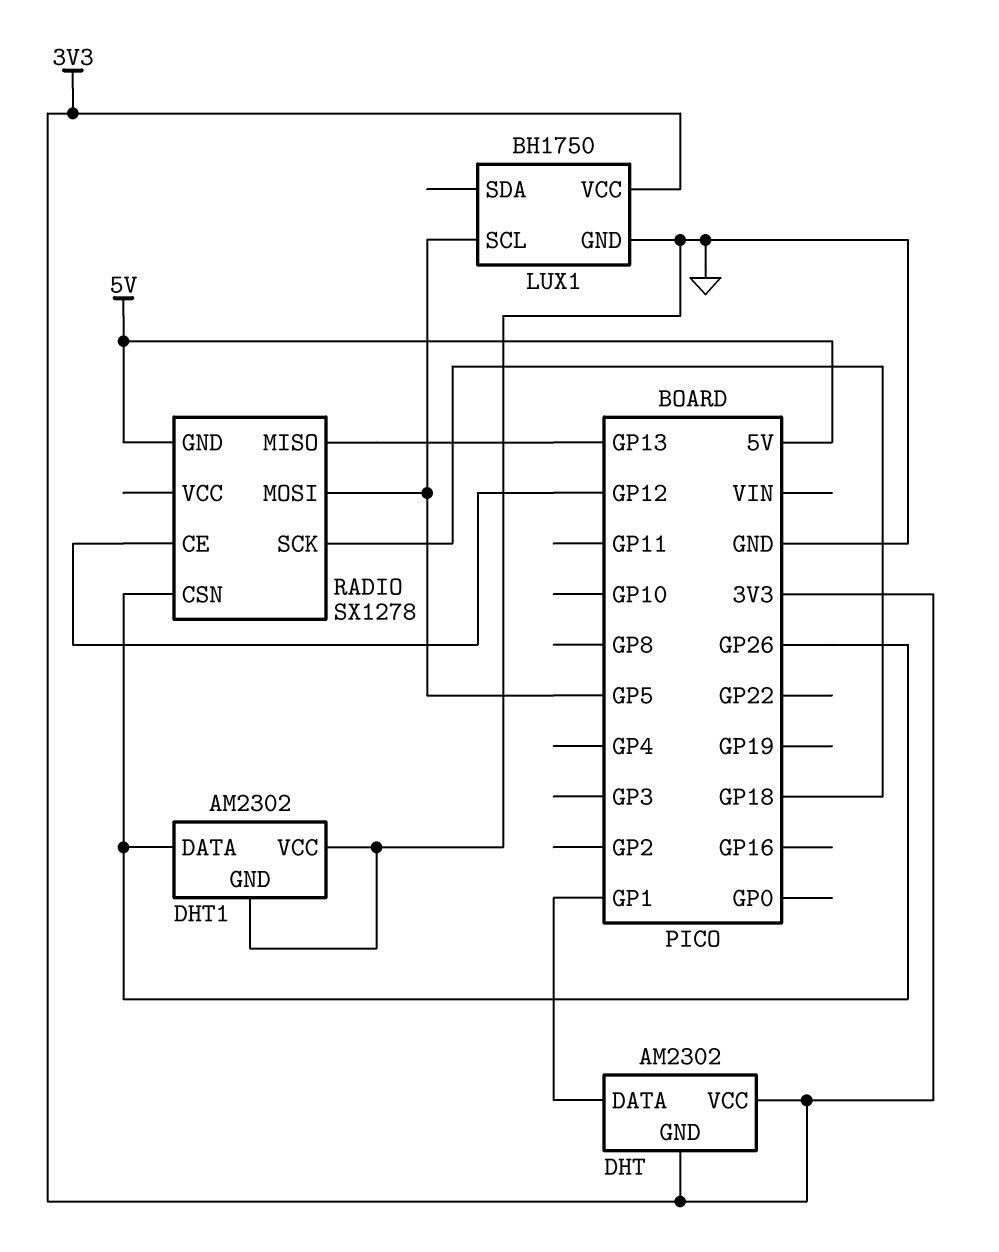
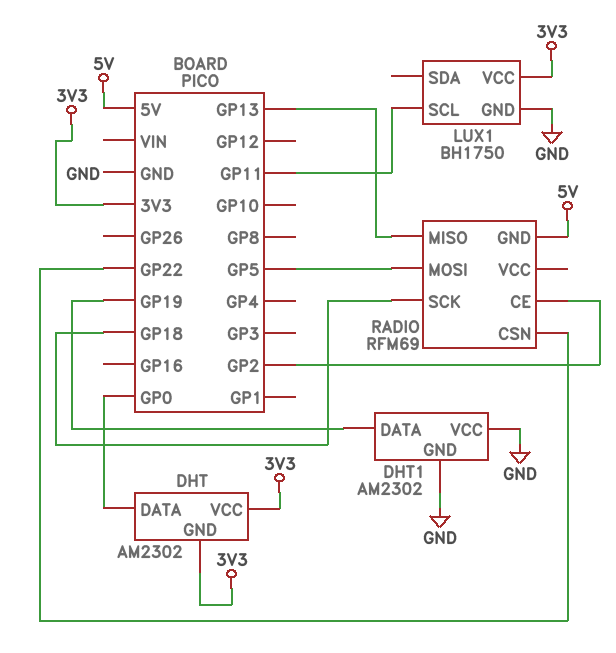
DHT pin DATA: GP1 -> GP0
DHT1 pin DATA: GP26 -> GP19
LUX1 pin SCL: GP5 -> GP11
RADIO: SX1278 -> RFM69
RADIO pin CE: GP12 -> GP2
RADIO pin CSN: GP26 -> GP22

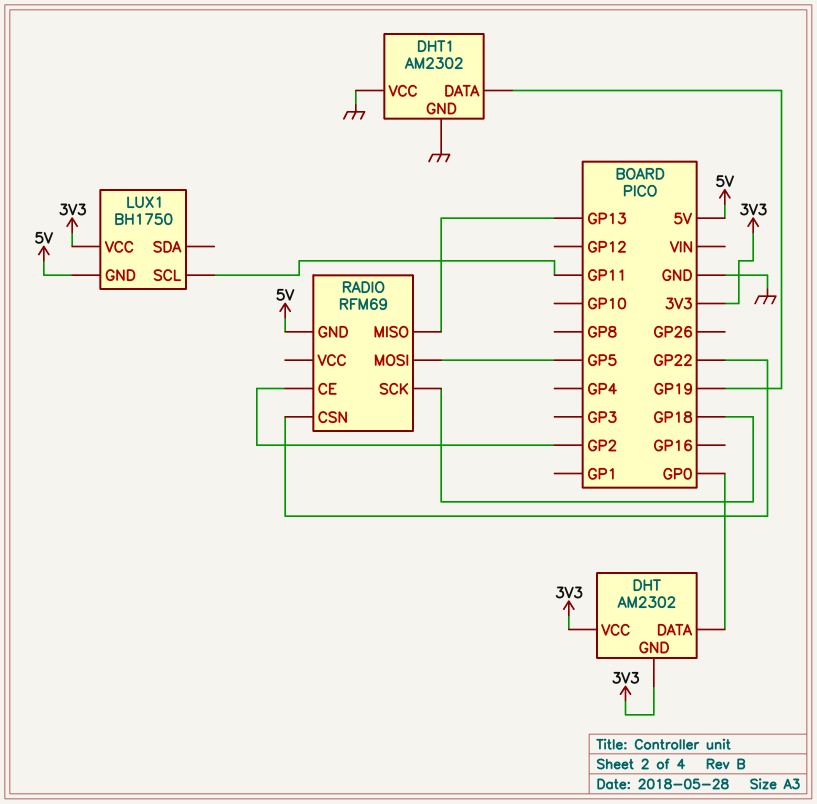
LUX1 pin GND: GND -> 5V

